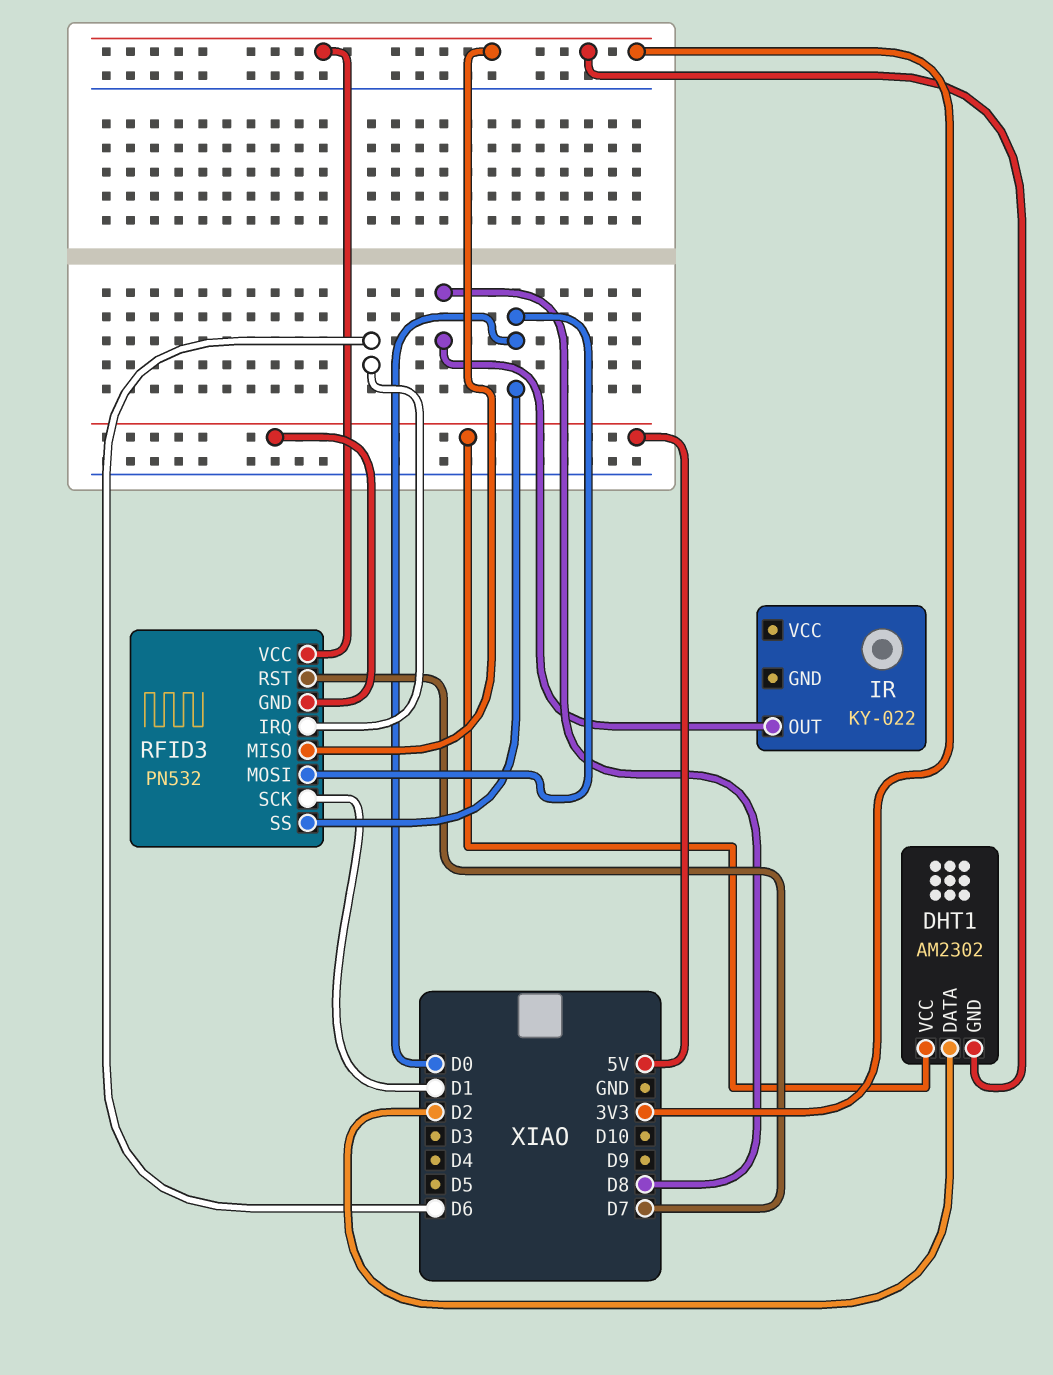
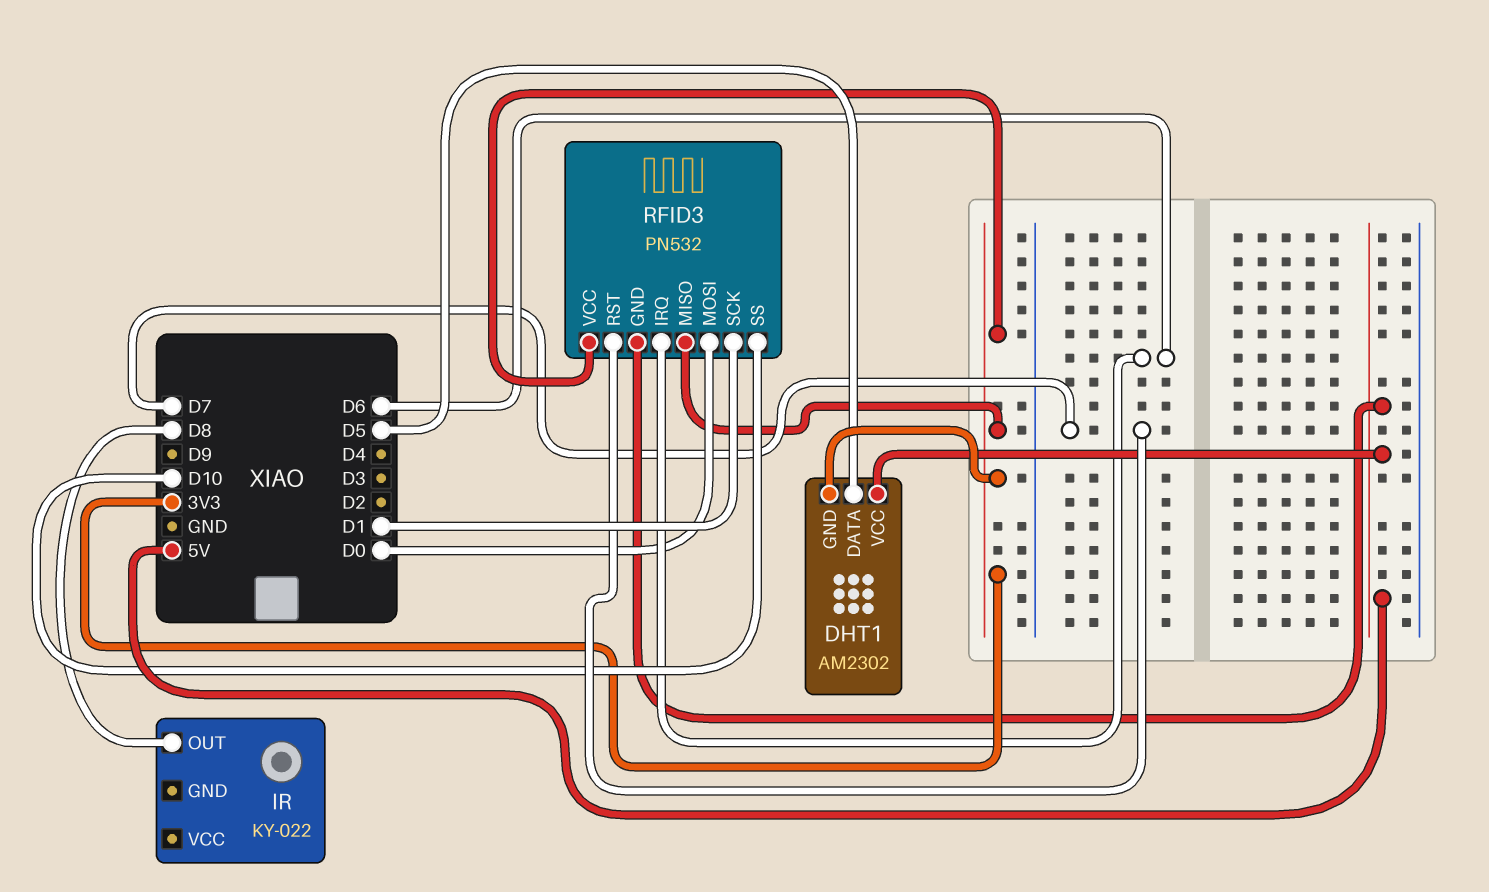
DHT1 pin DATA: D2 -> D5
RFID3 pin SS: D0 -> D10

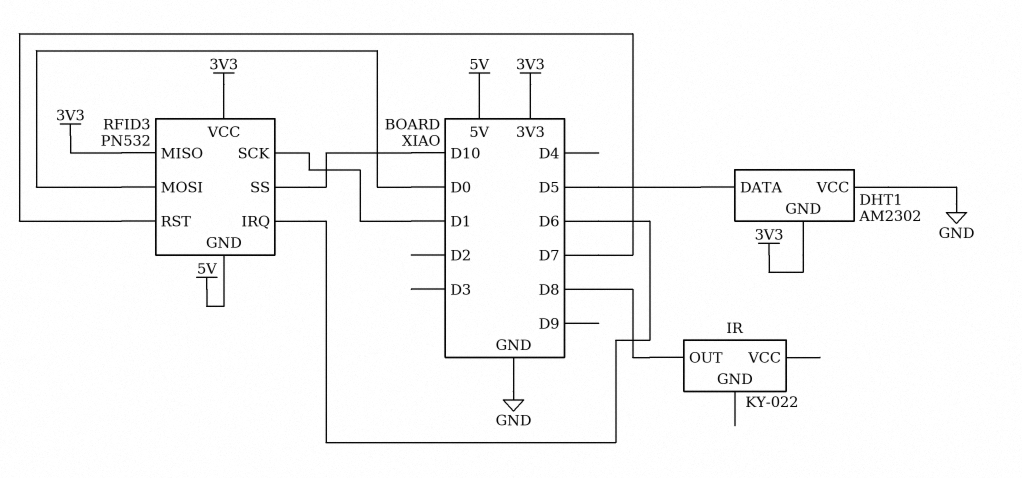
DHT1 pin VCC: 5V -> GND

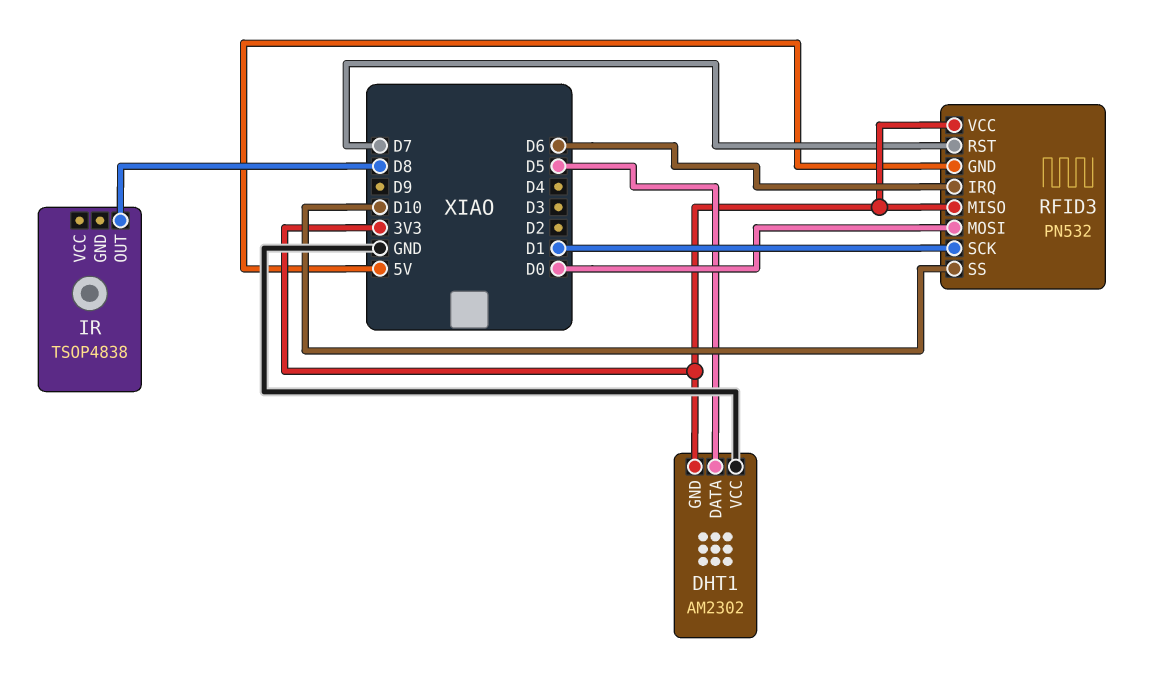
IR: KY-022 -> TSOP4838

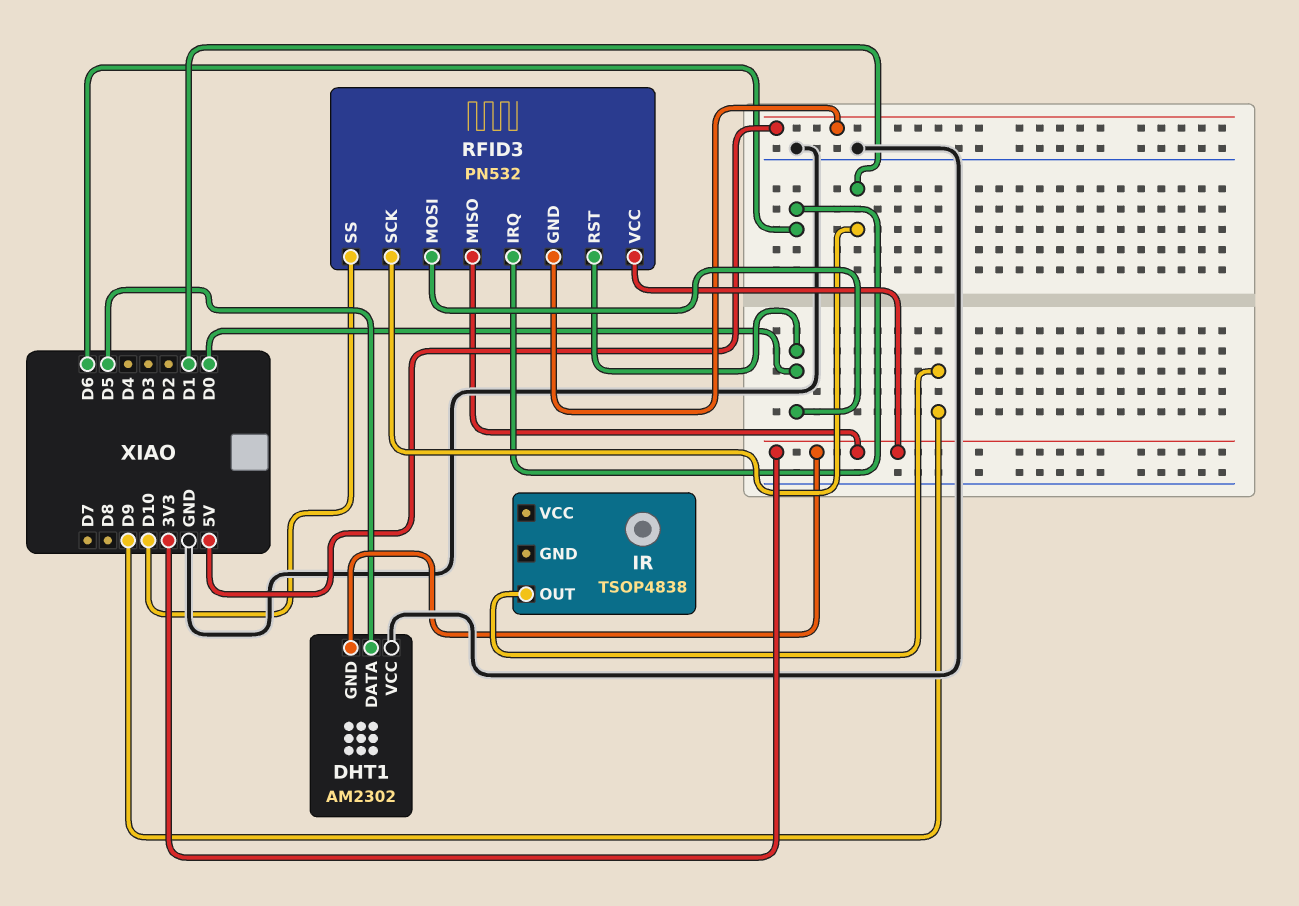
IR pin OUT: D8 -> D9
RFID3 pin RST: D7 -> D0

